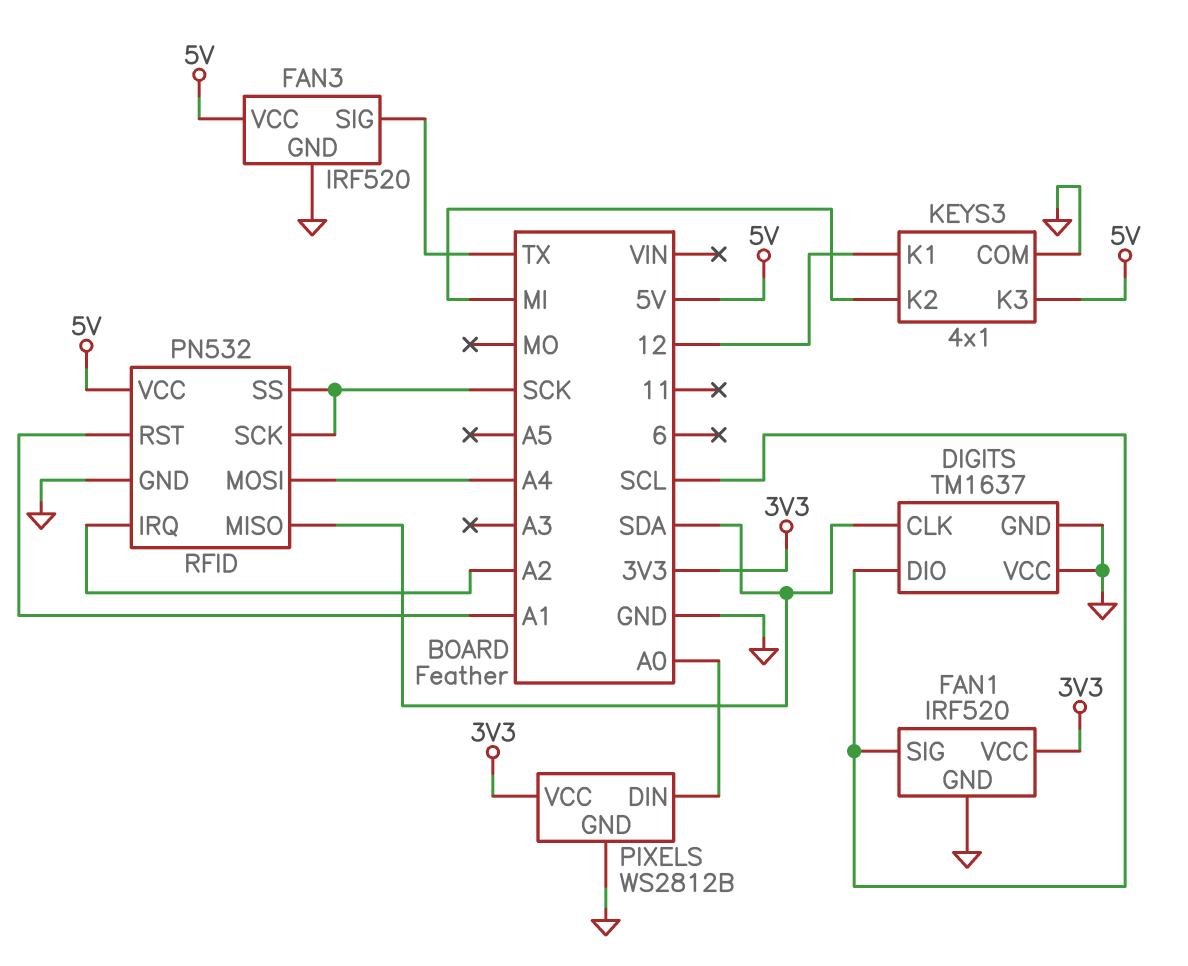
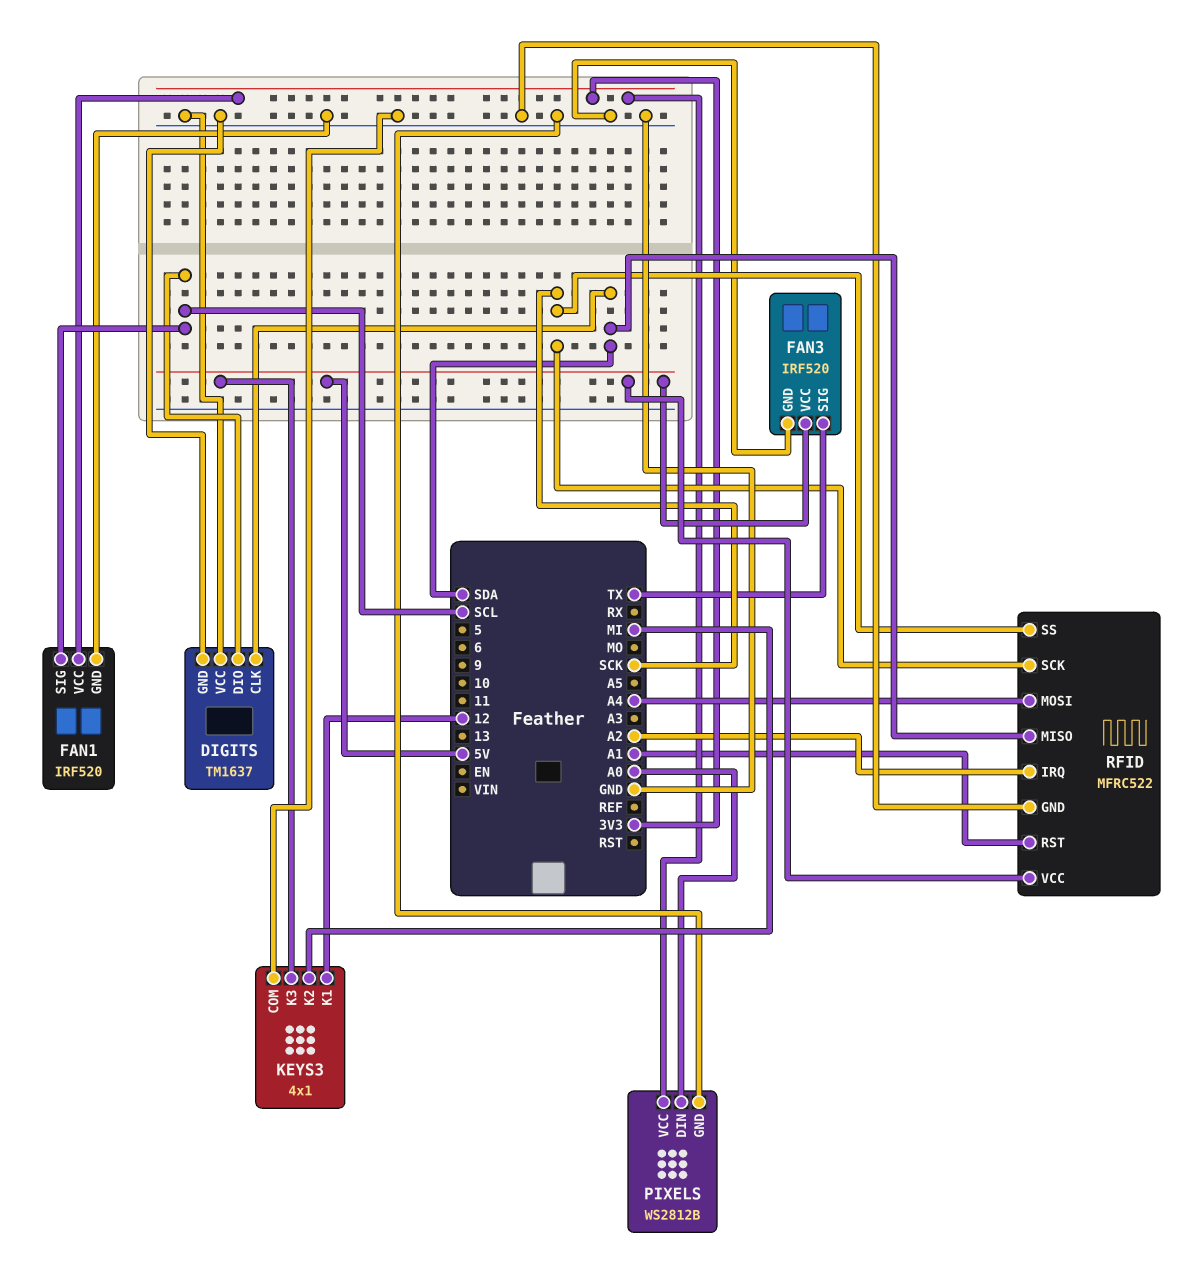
RFID: PN532 -> MFRC522

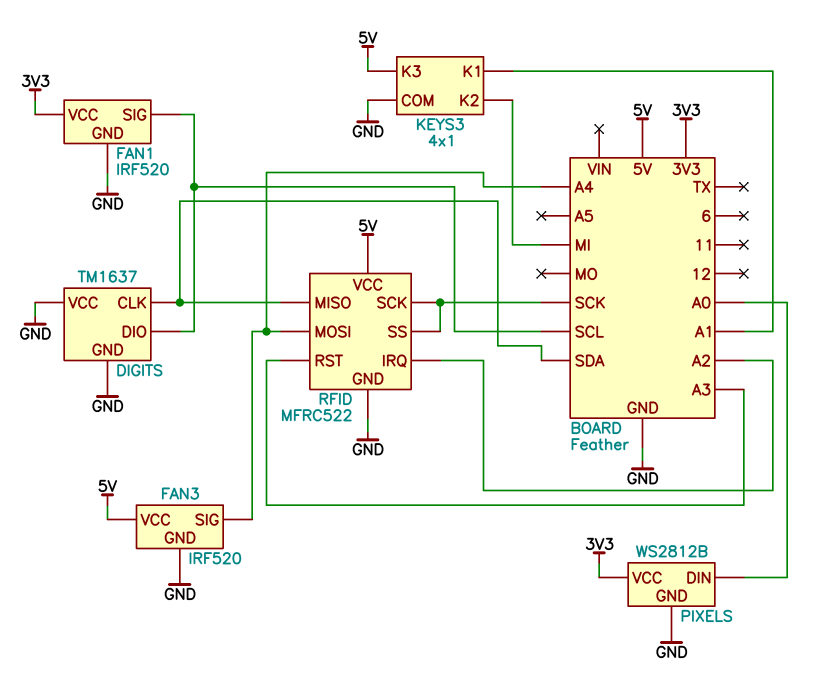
FAN3 pin SIG: TX -> A4
KEYS3 pin K1: 12 -> A1
RFID pin RST: A1 -> A3

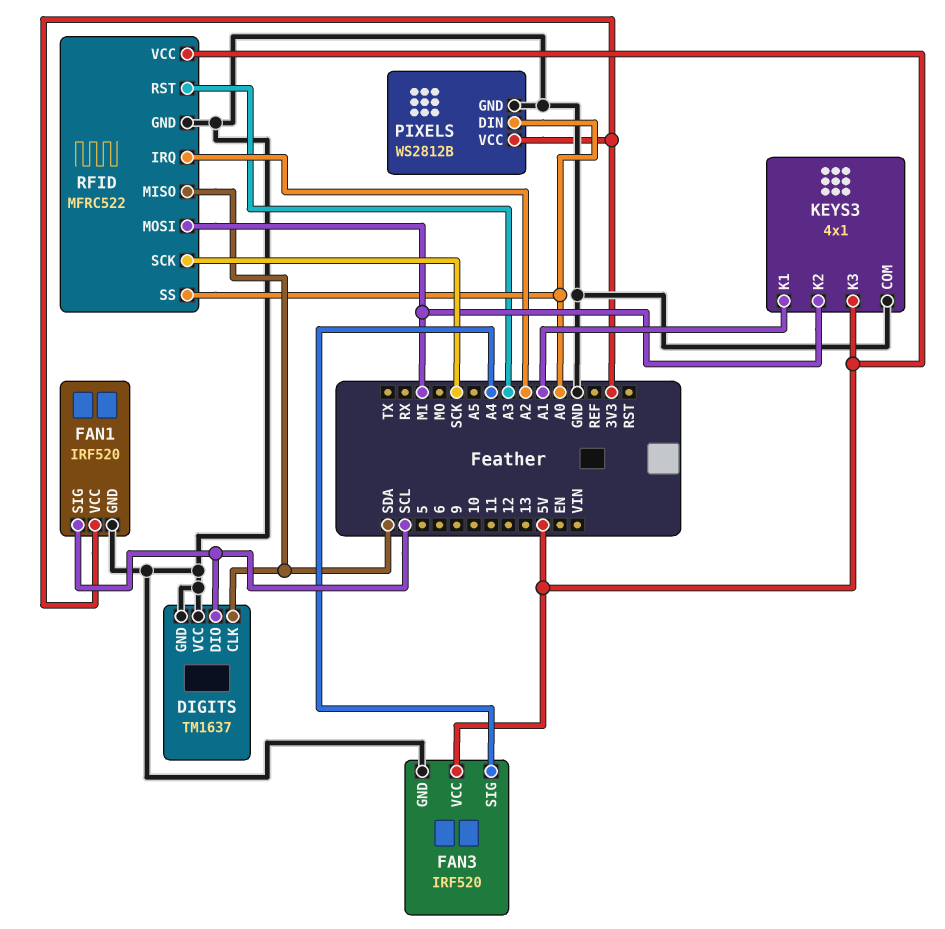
RFID pin MOSI: A4 -> MI
RFID pin SS: SCK -> A0

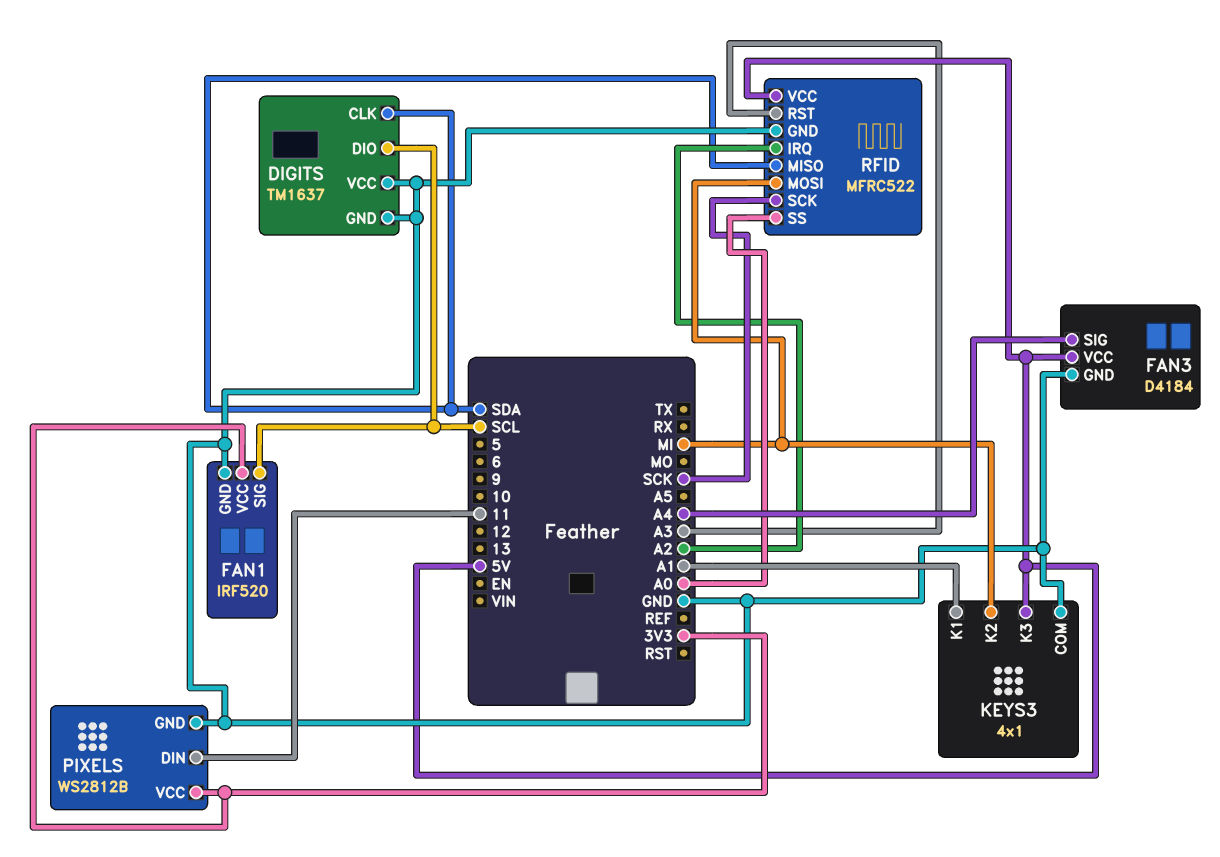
FAN3: IRF520 -> D4184
PIXELS pin DIN: A0 -> 11

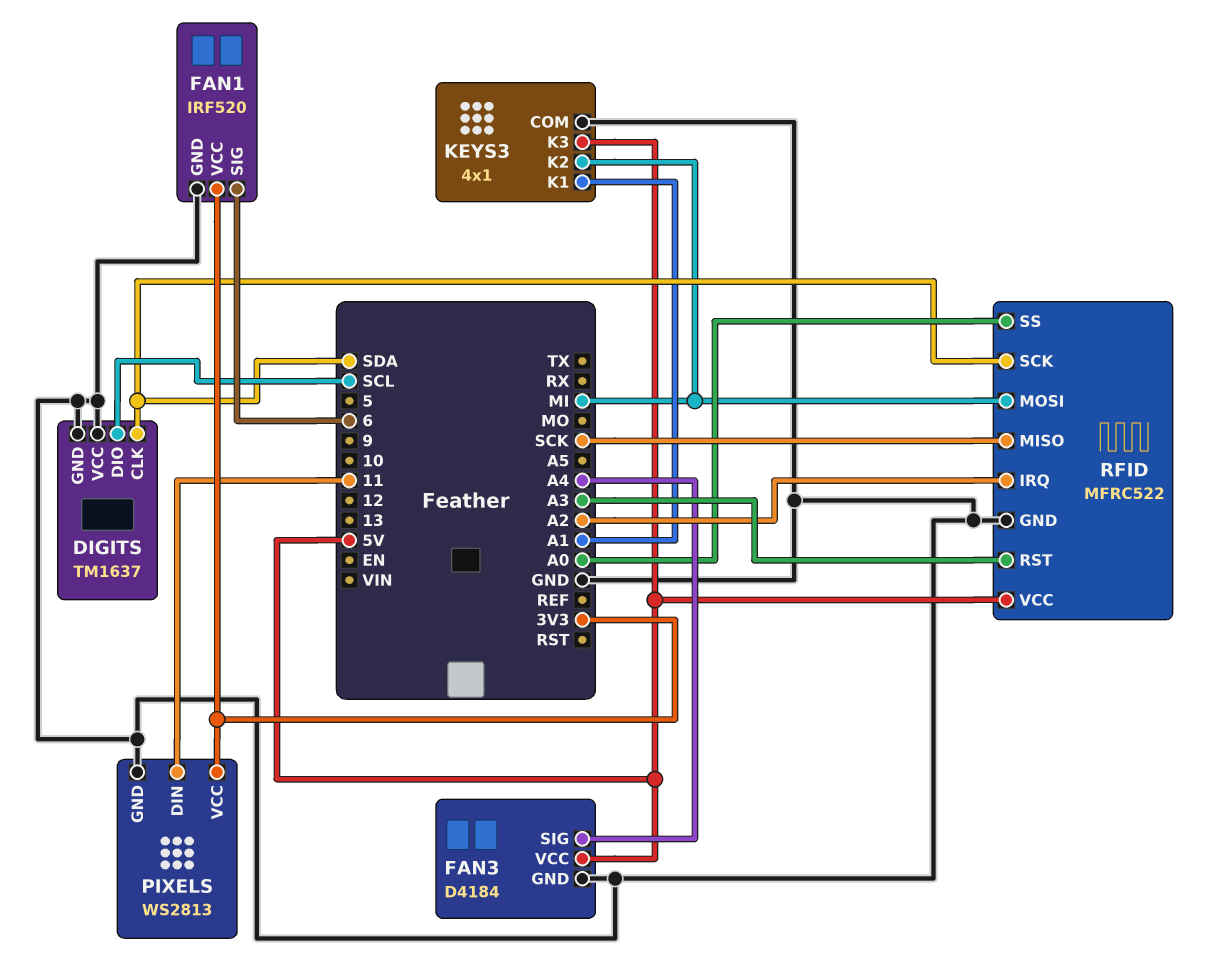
FAN1 pin SIG: SCL -> 6
PIXELS: WS2812B -> WS2813
RFID pin MISO: SDA -> SCK
RFID pin SCK: SCK -> SDA

